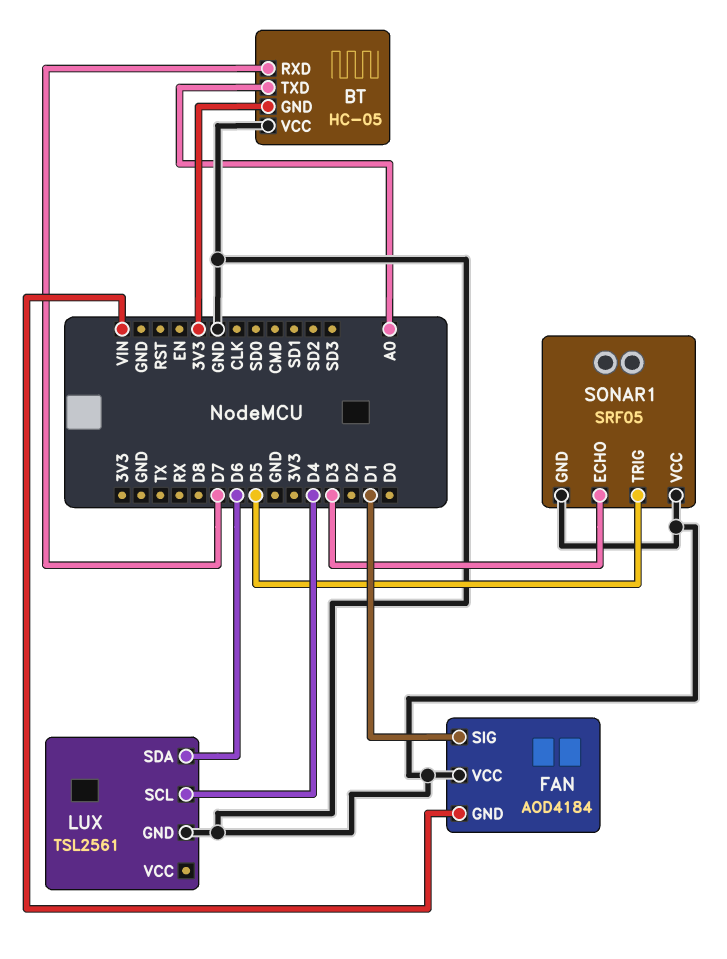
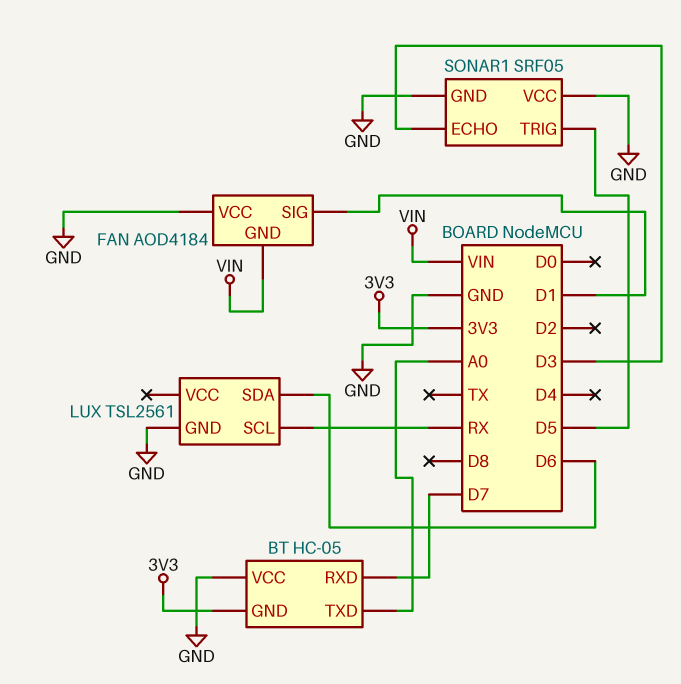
LUX pin SCL: D4 -> RX

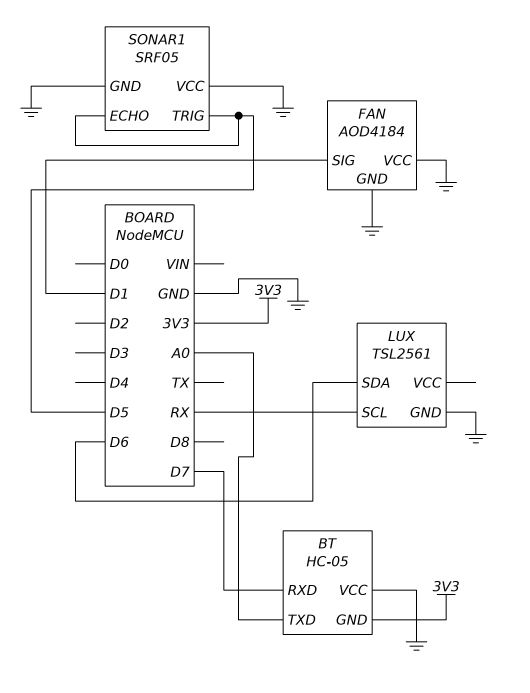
FAN pin GND: VIN -> GND
SONAR1 pin ECHO: D3 -> D5

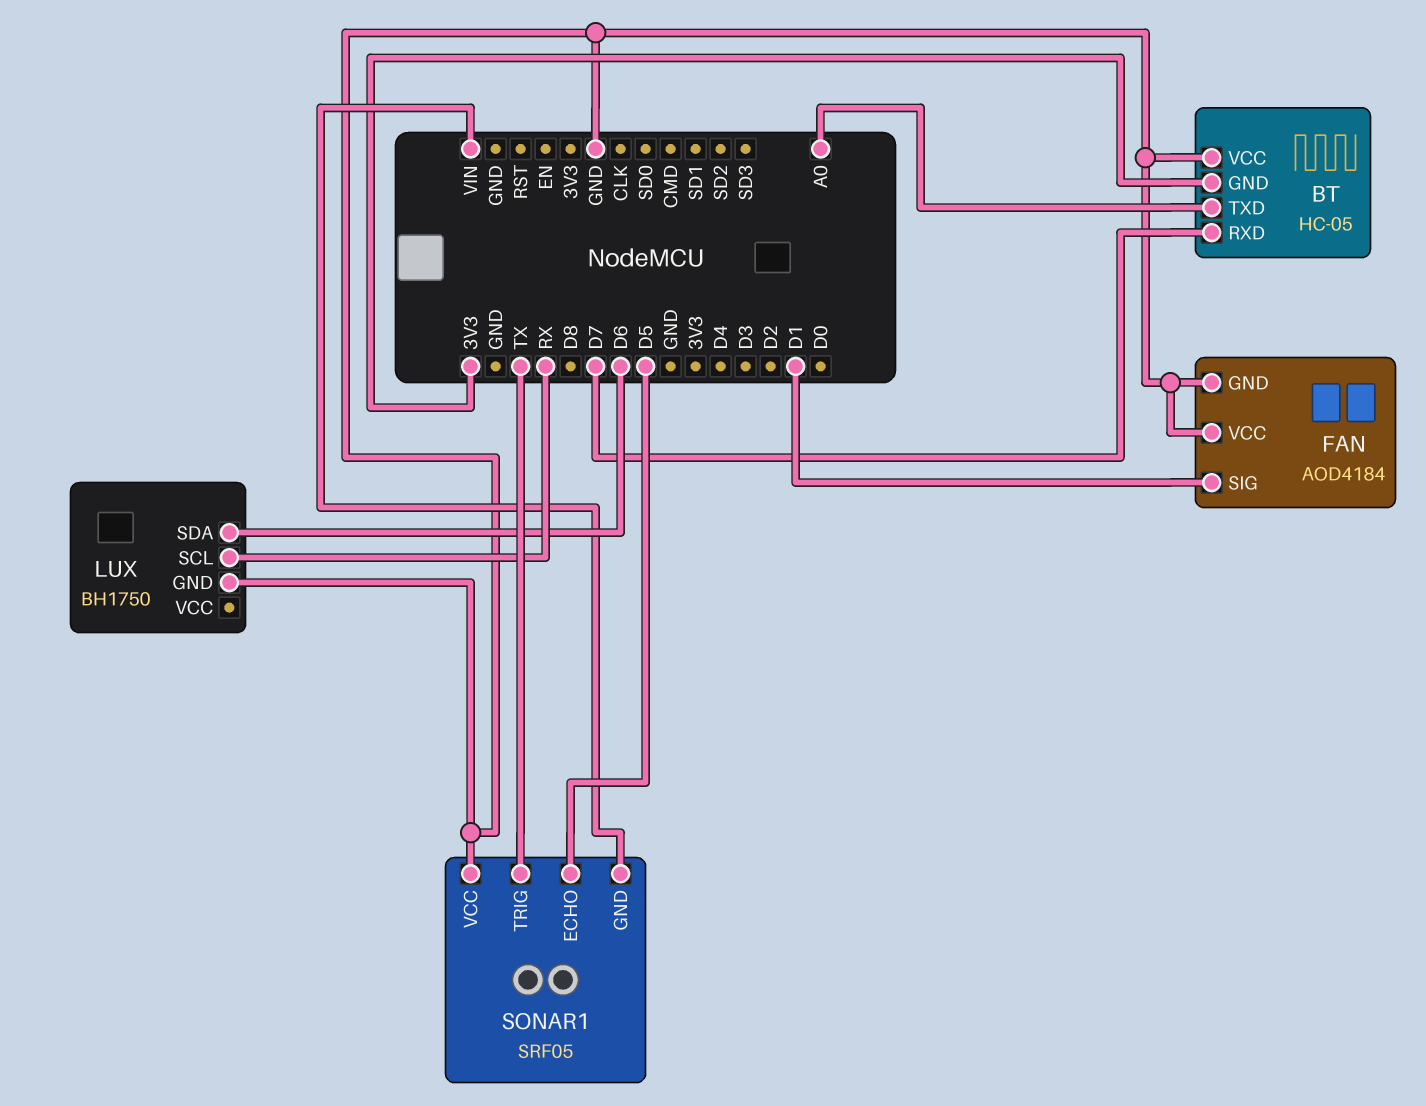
LUX: TSL2561 -> BH1750
SONAR1 pin GND: GND -> VIN
SONAR1 pin TRIG: D5 -> TX

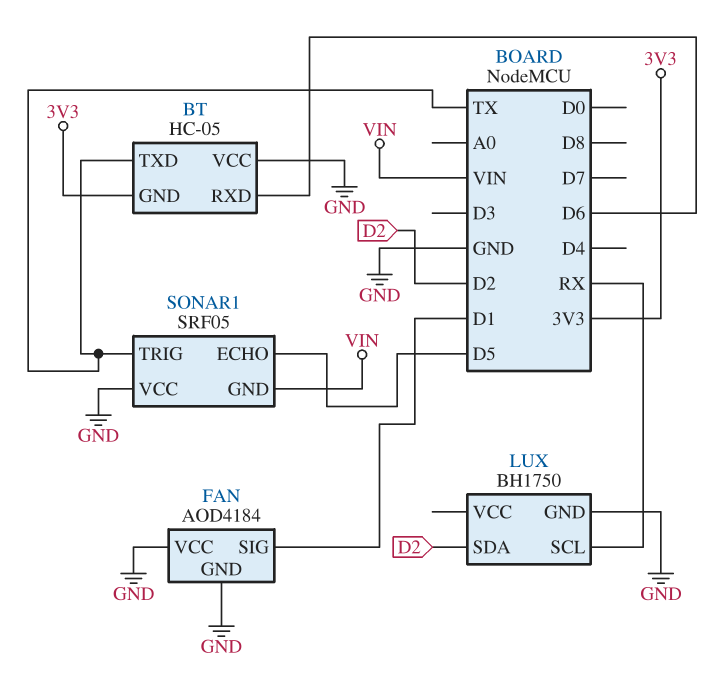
BT pin RXD: D7 -> D6
BT pin TXD: A0 -> TX
LUX pin SDA: D6 -> D2

